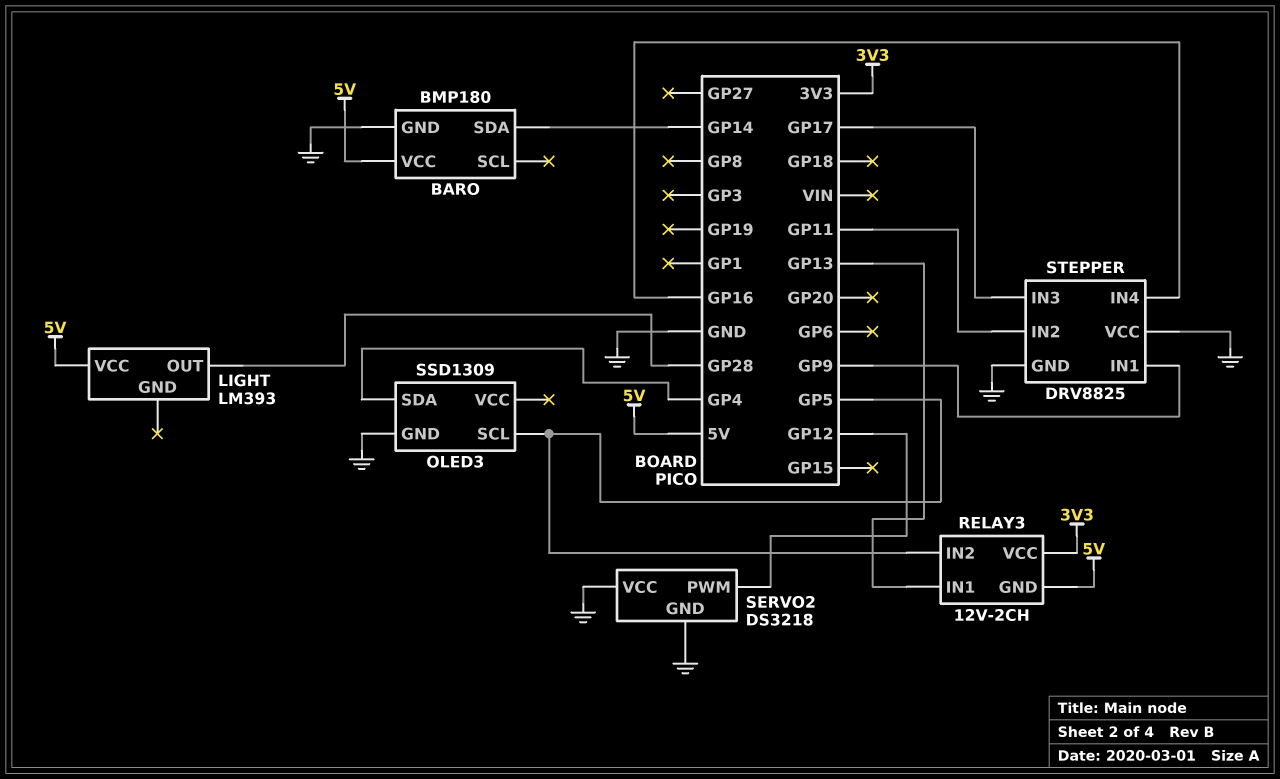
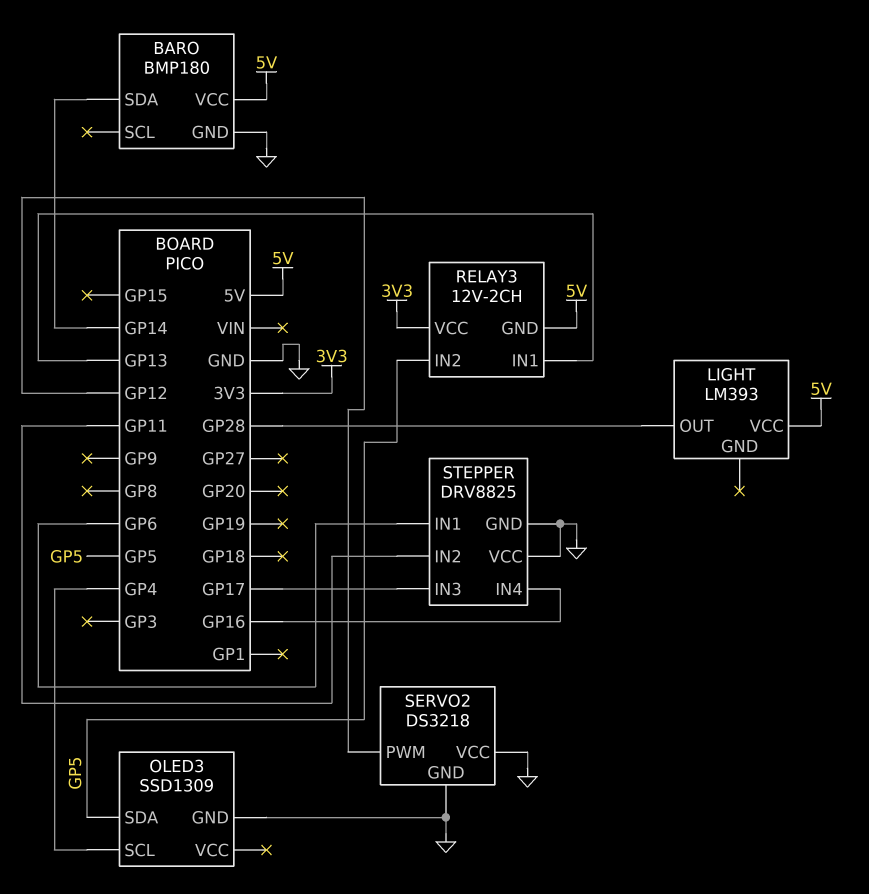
OLED3 pin SCL: GP5 -> GP4
OLED3 pin SDA: GP4 -> GP5
STEPPER pin IN1: GP9 -> GP6

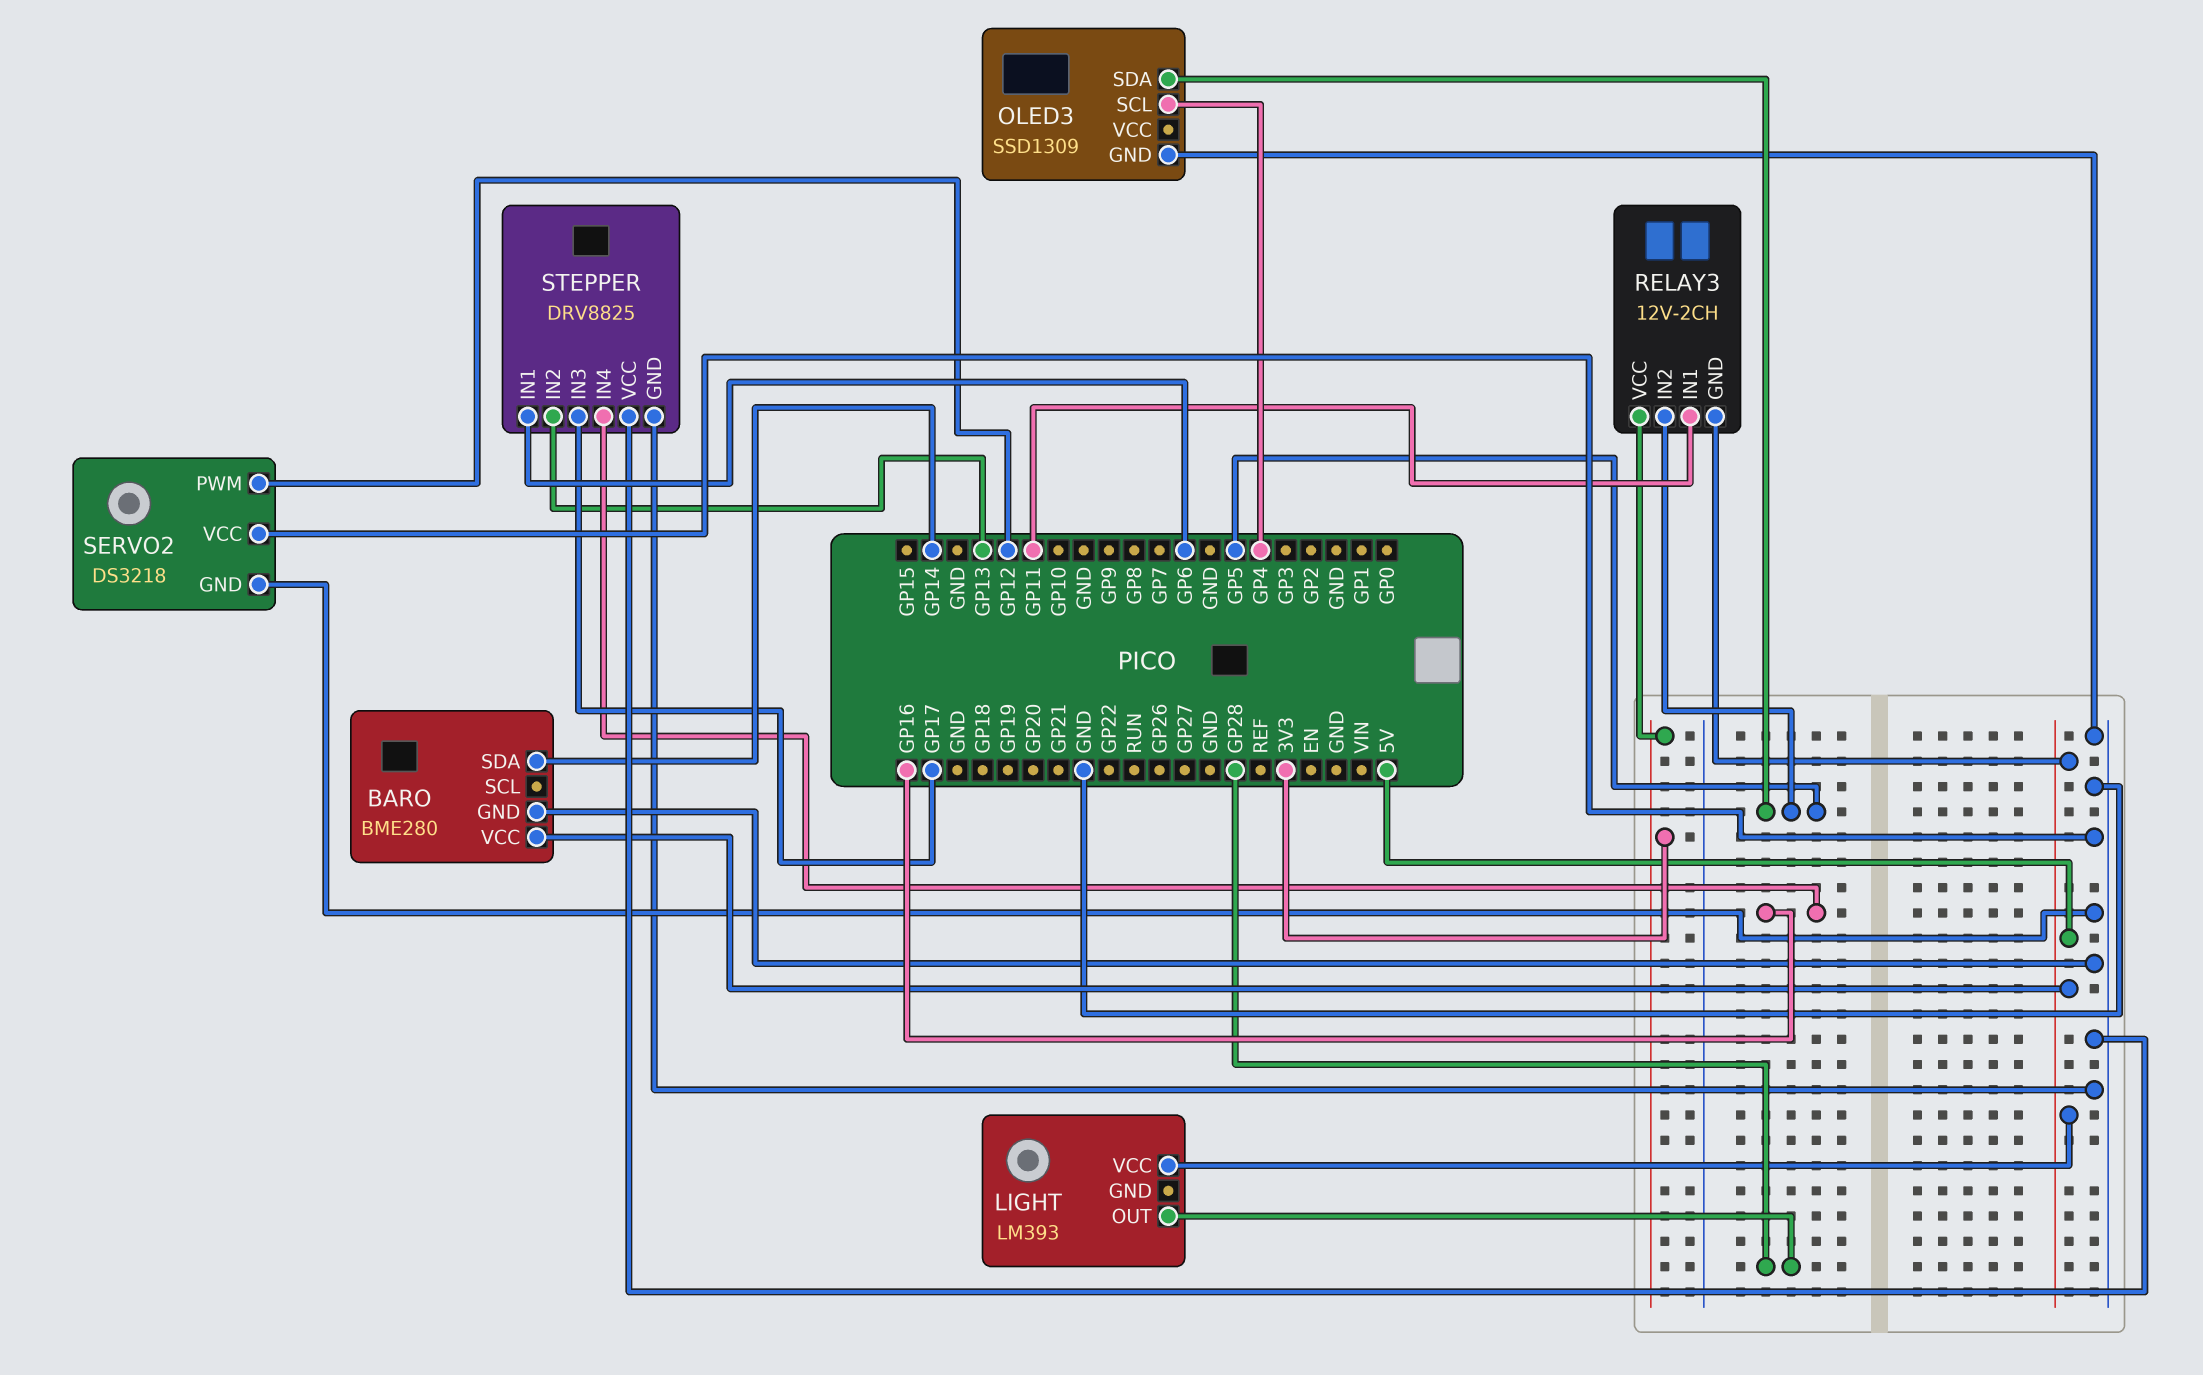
BARO: BMP180 -> BME280
RELAY3 pin IN1: GP13 -> GP11
STEPPER pin IN2: GP11 -> GP13

